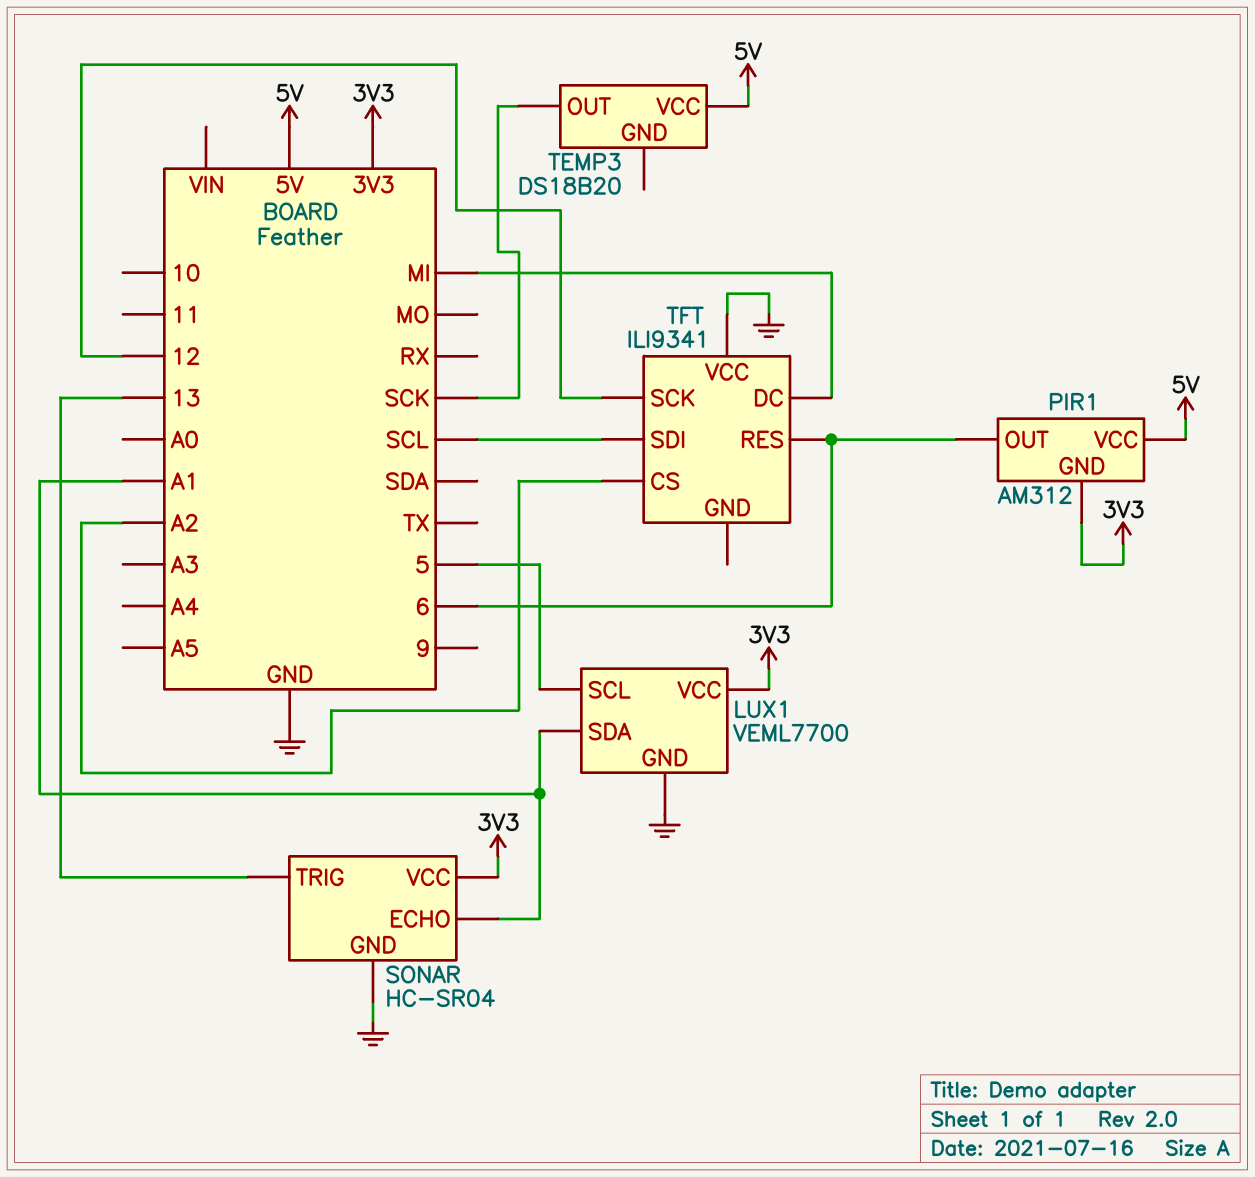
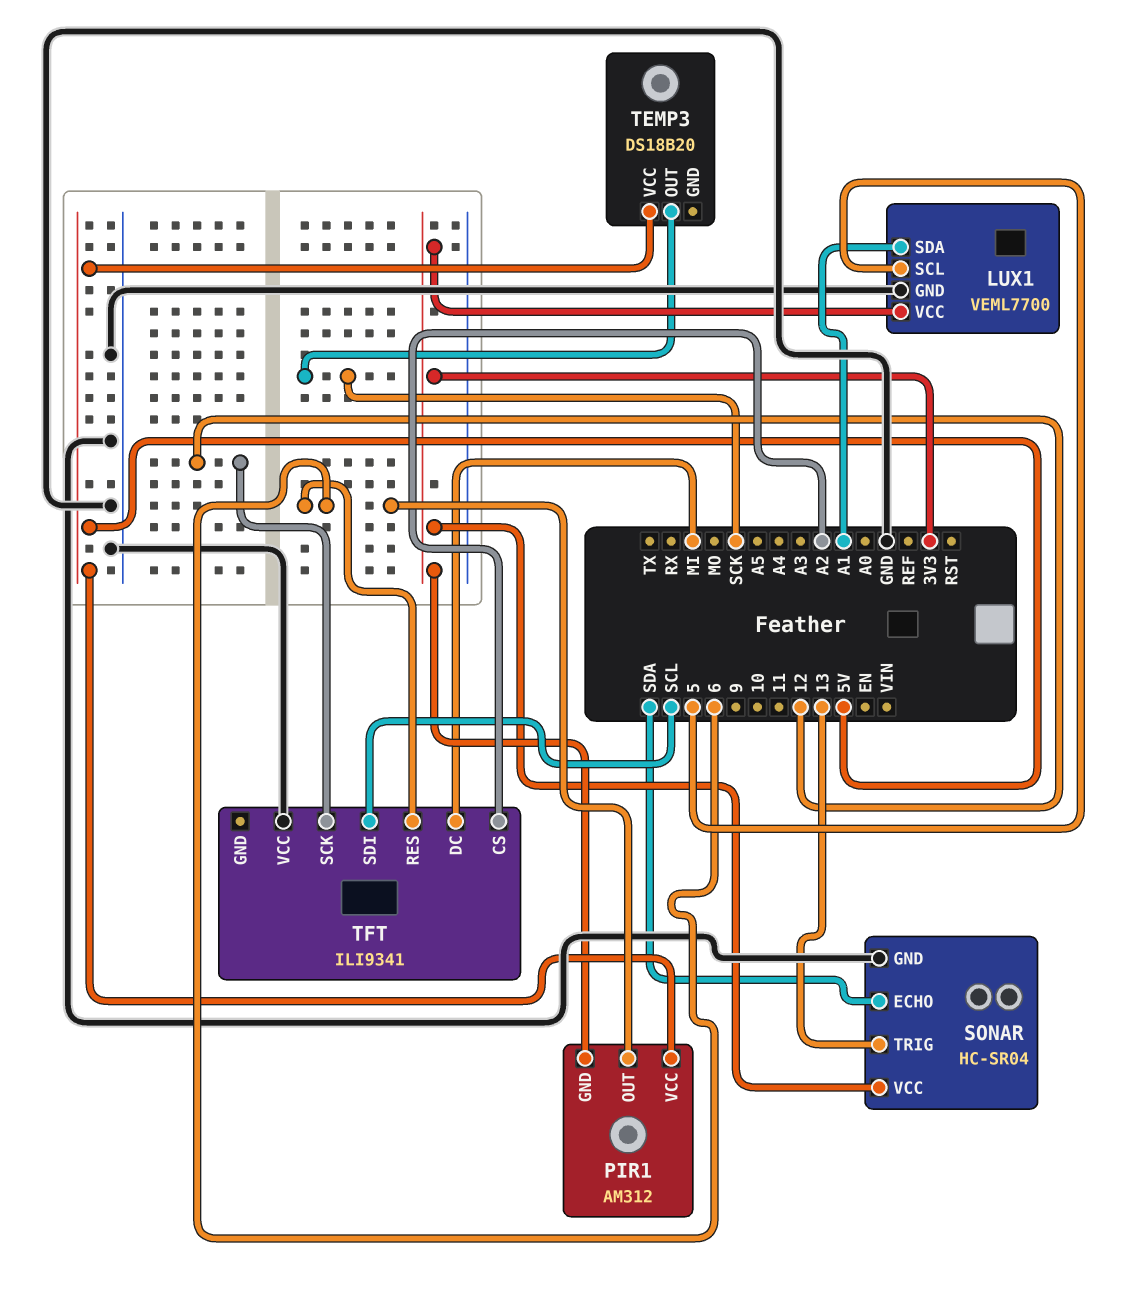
SONAR pin ECHO: A1 -> SDA

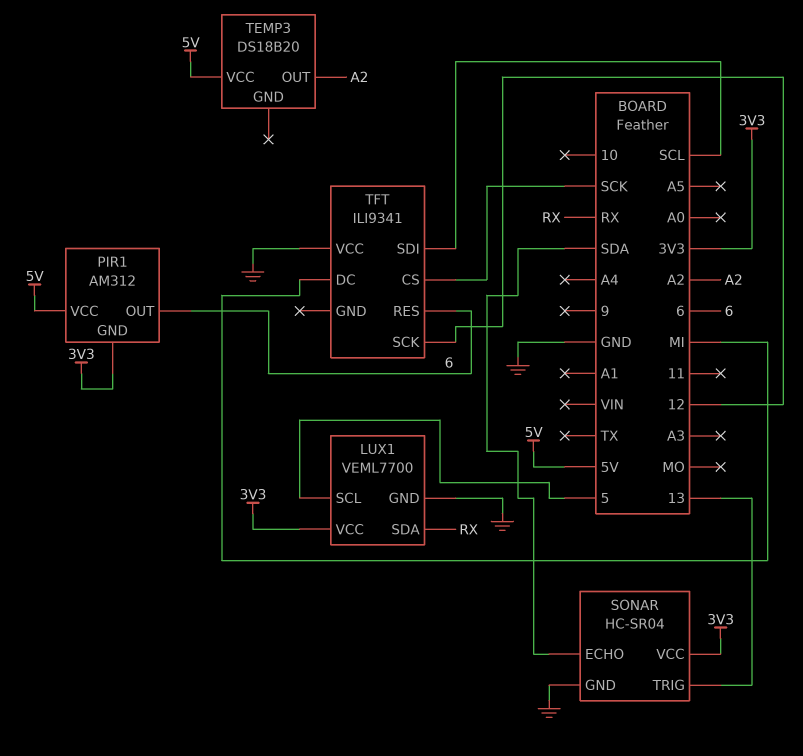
LUX1 pin SDA: A1 -> RX
TEMP3 pin OUT: SCK -> A2
TFT pin CS: A2 -> SCK

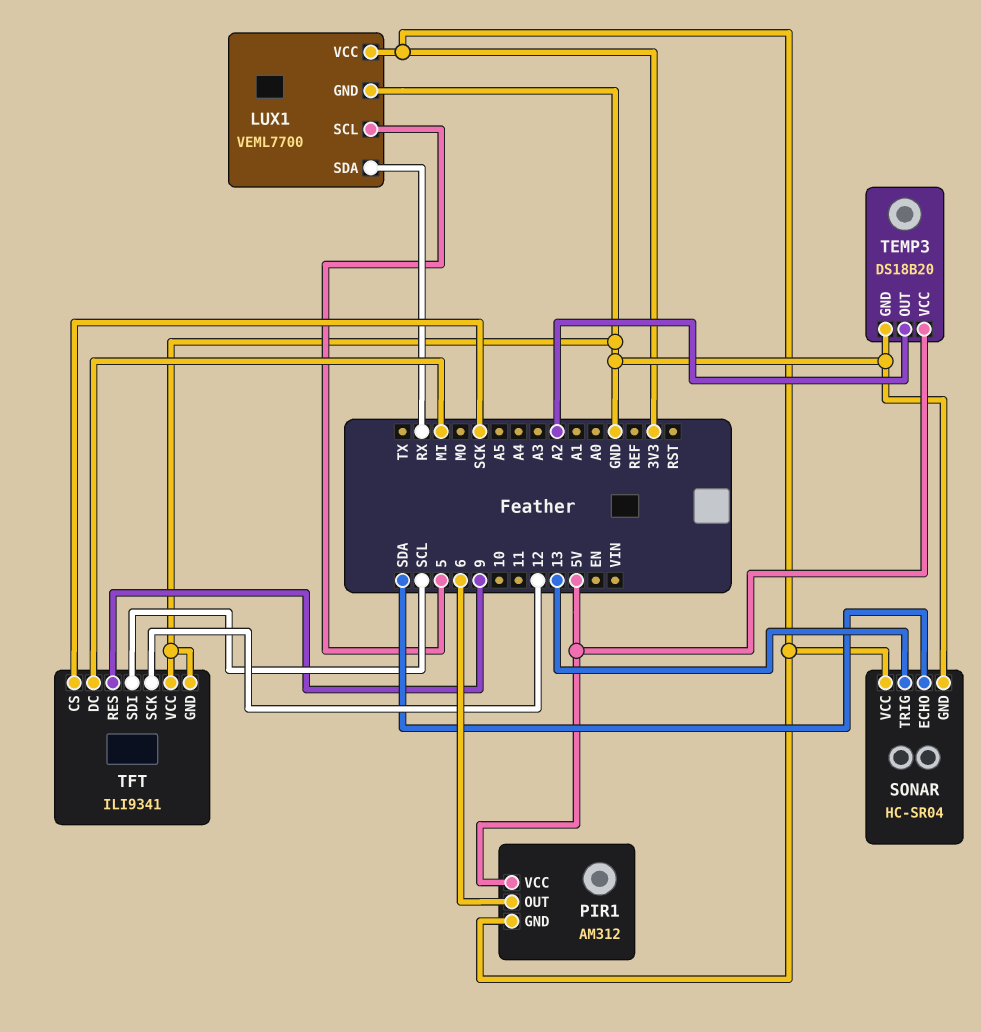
TEMP3 pin GND: none -> GND
TFT pin GND: none -> GND
TFT pin RES: 6 -> 9

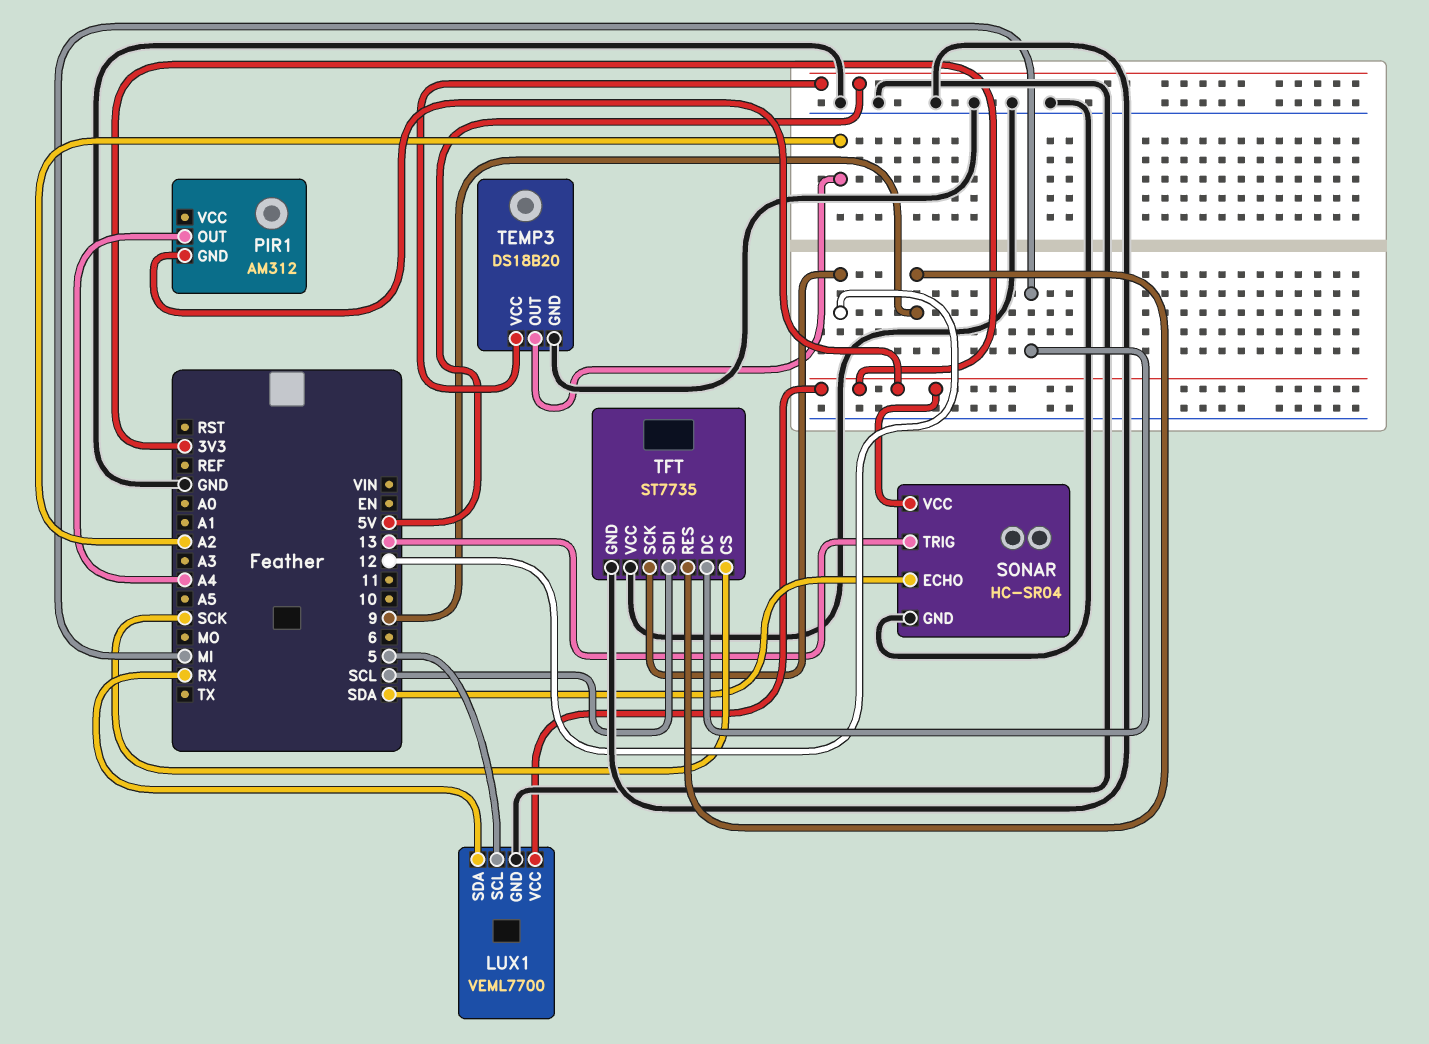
PIR1 pin OUT: 6 -> A4
PIR1 pin VCC: 5V -> none
TFT: ILI9341 -> ST7735

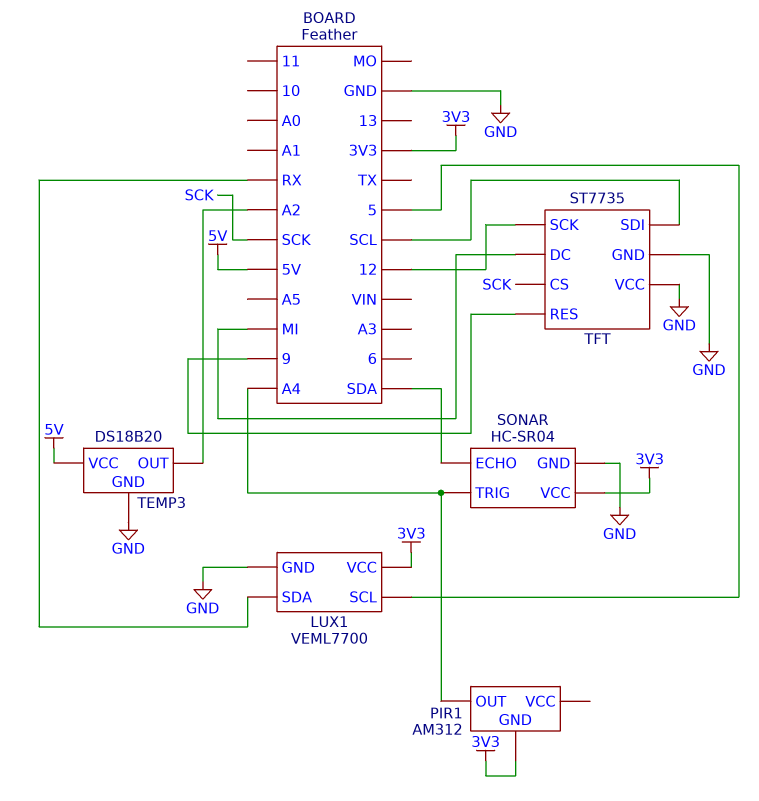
SONAR pin TRIG: 13 -> A4

